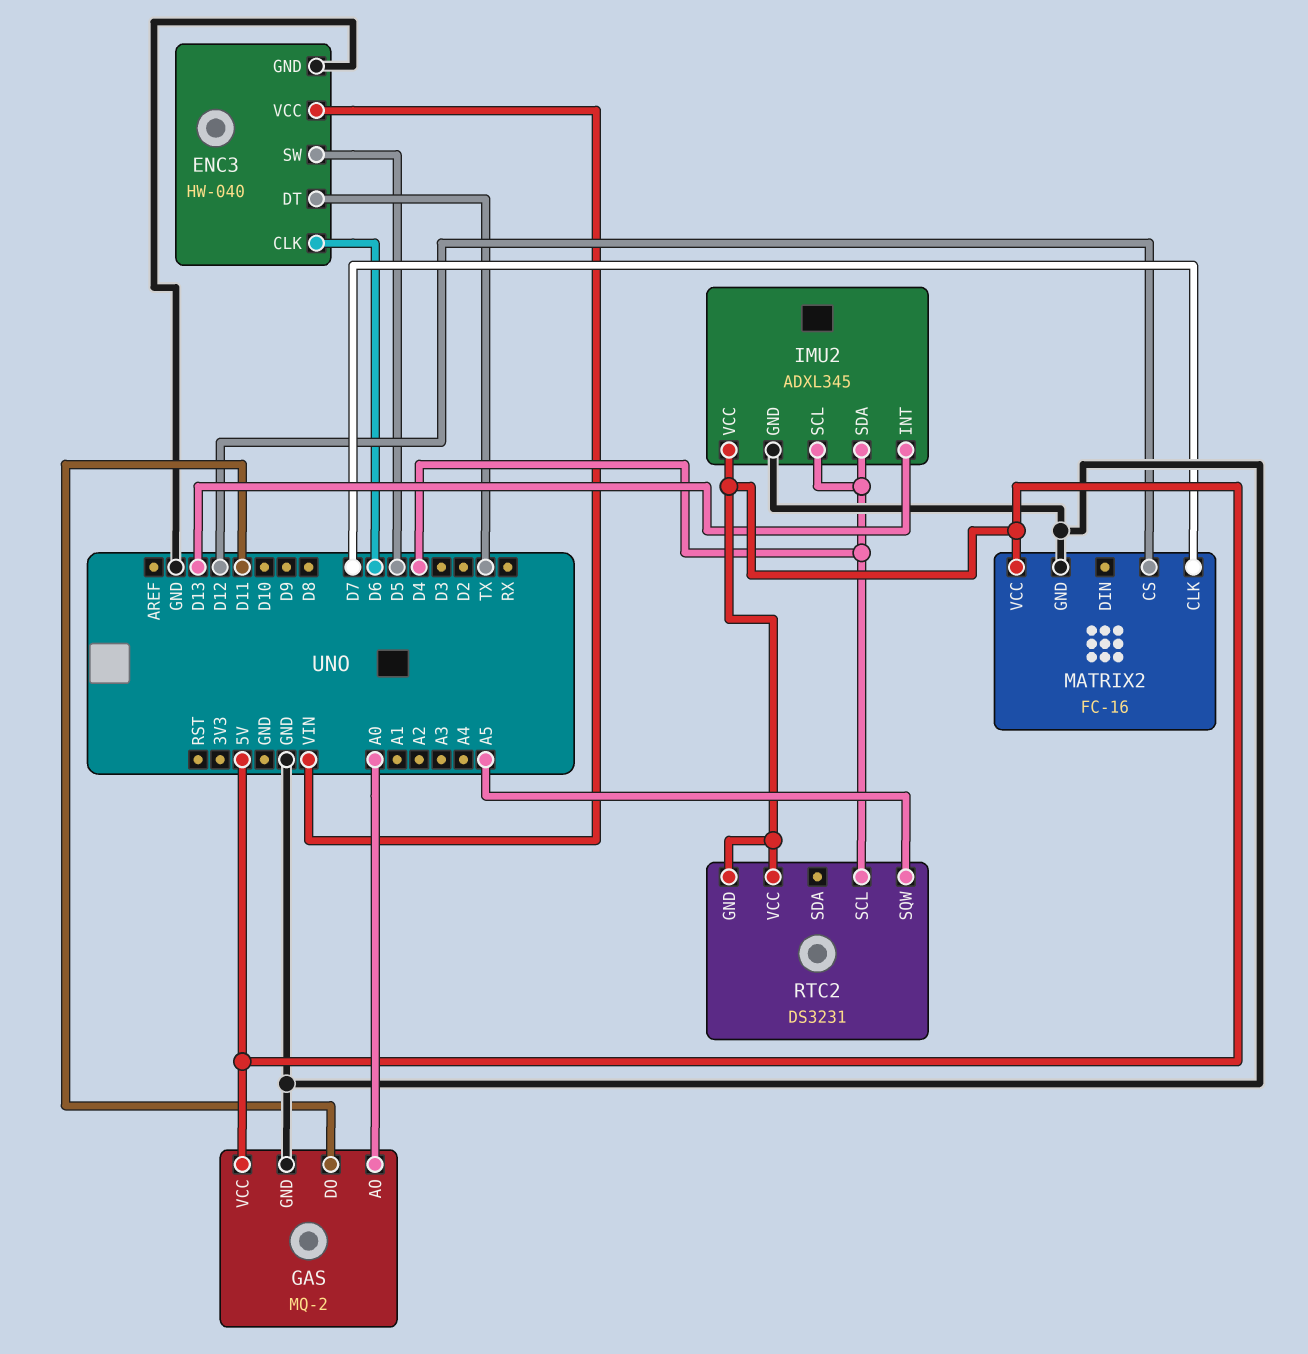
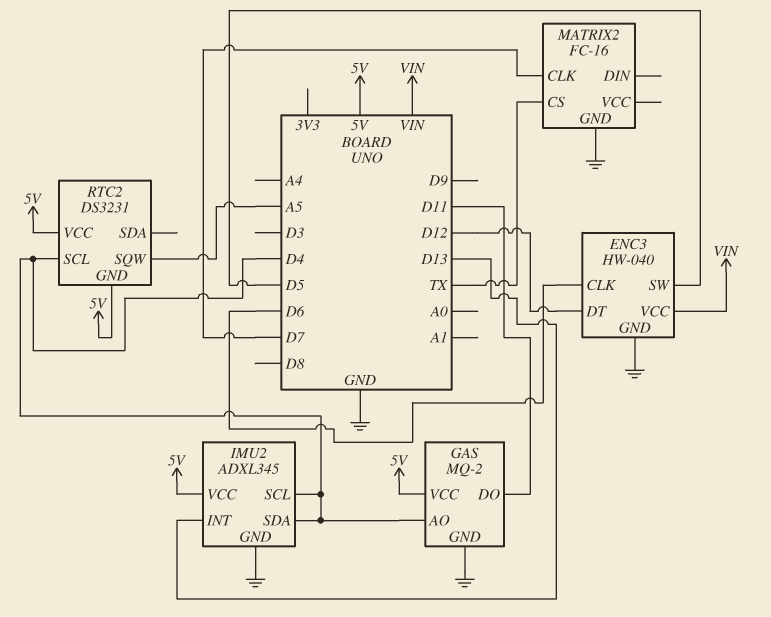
ENC3 pin DT: TX -> D12
GAS pin AO: A0 -> D4
MATRIX2 pin CS: D12 -> TX
MATRIX2 pin VCC: 5V -> none

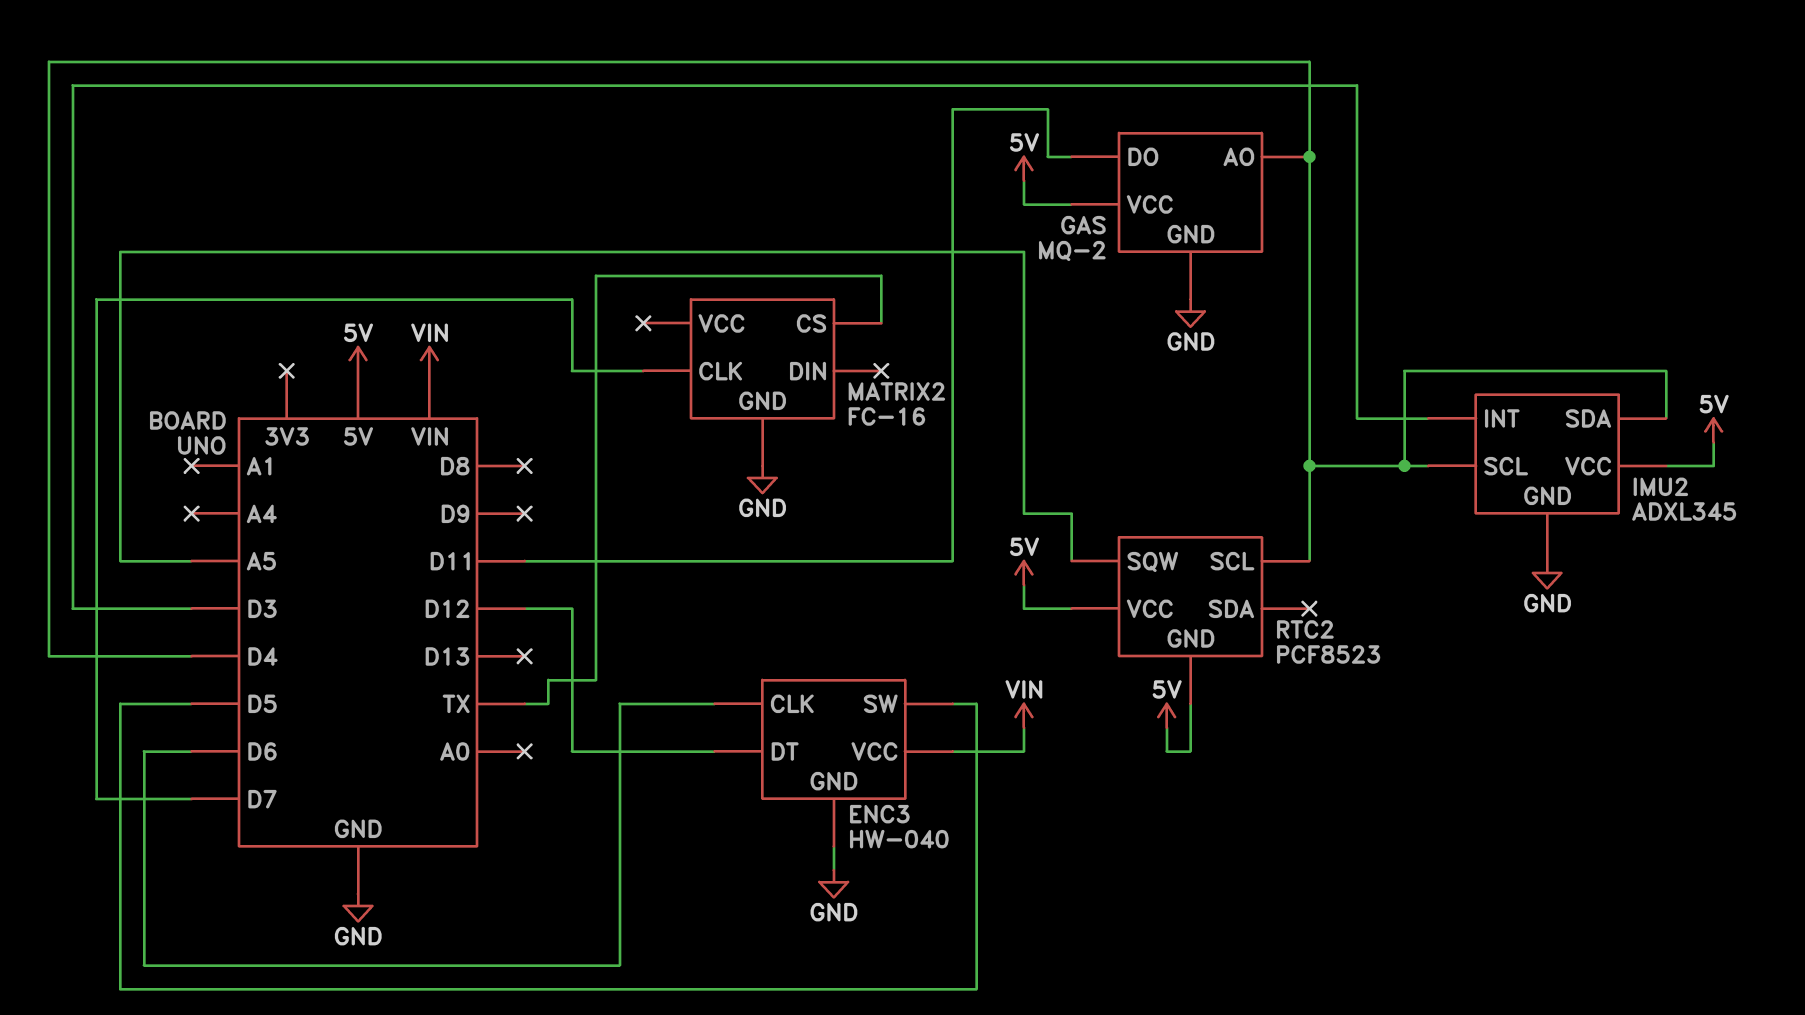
IMU2 pin INT: D13 -> D3
RTC2: DS3231 -> PCF8523

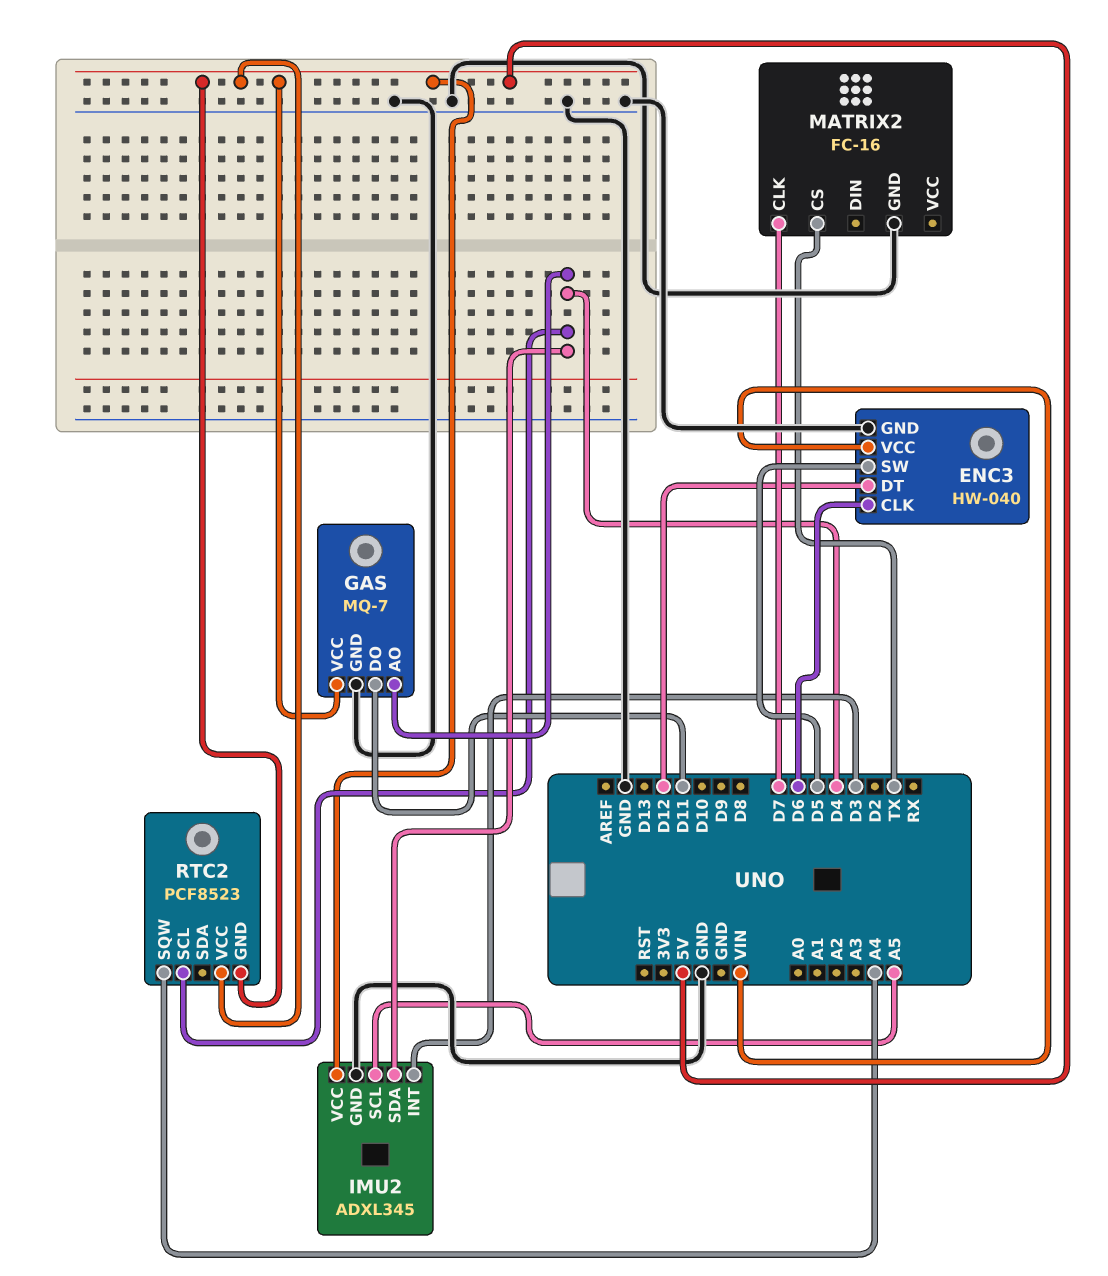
GAS: MQ-2 -> MQ-7
IMU2 pin SCL: D4 -> A5
RTC2 pin SQW: A5 -> A4

